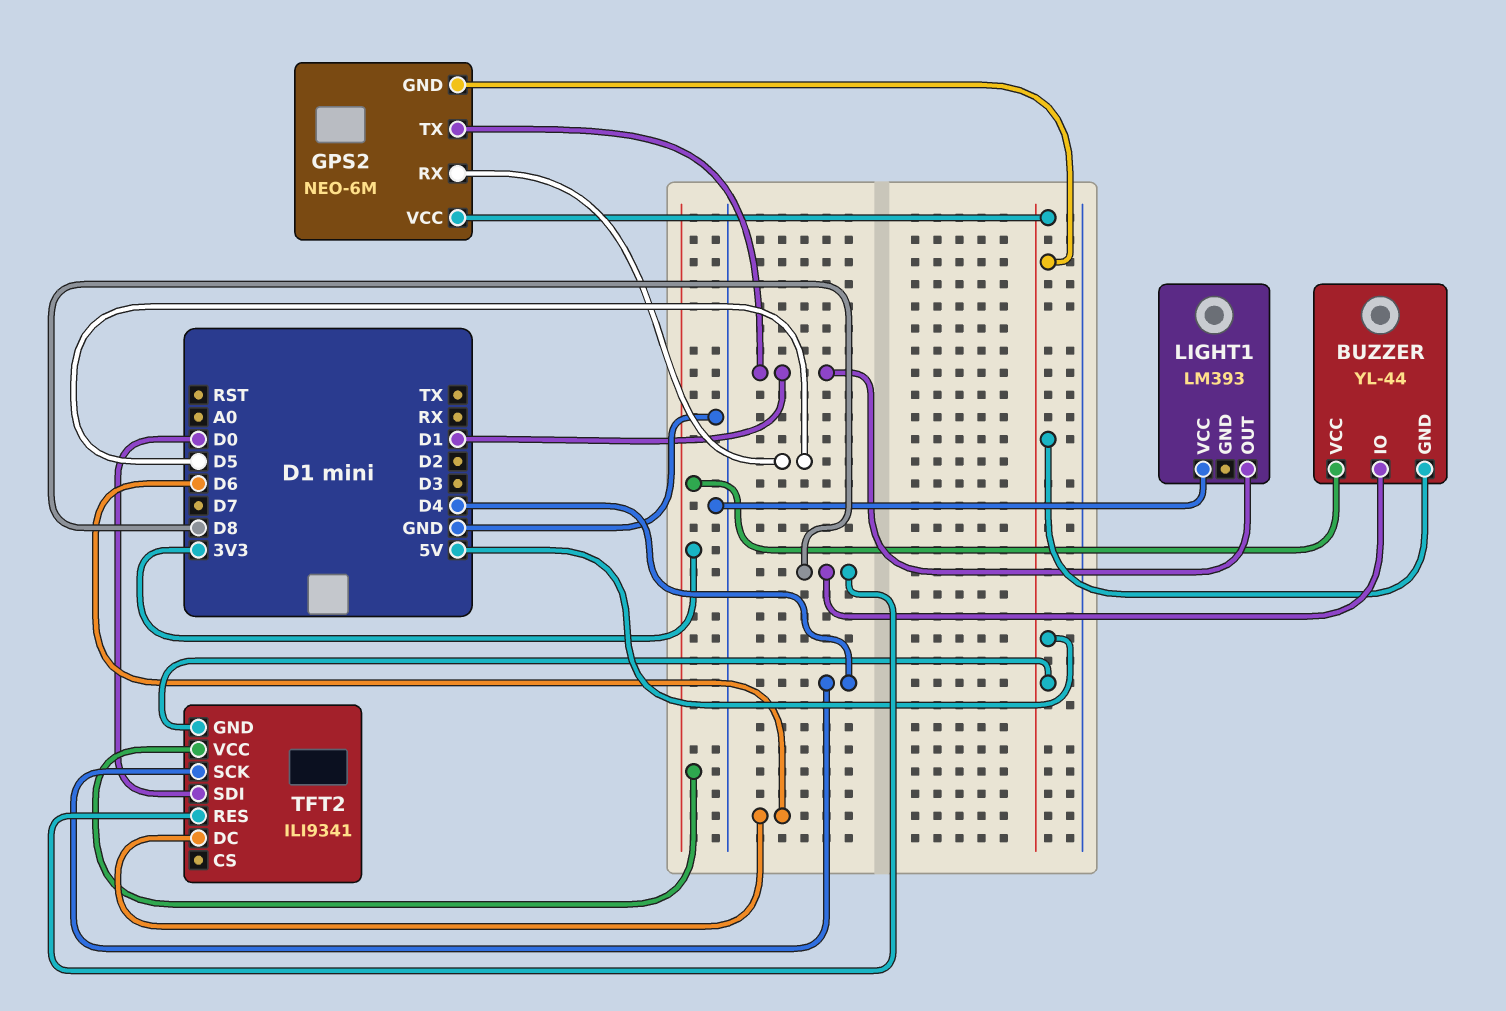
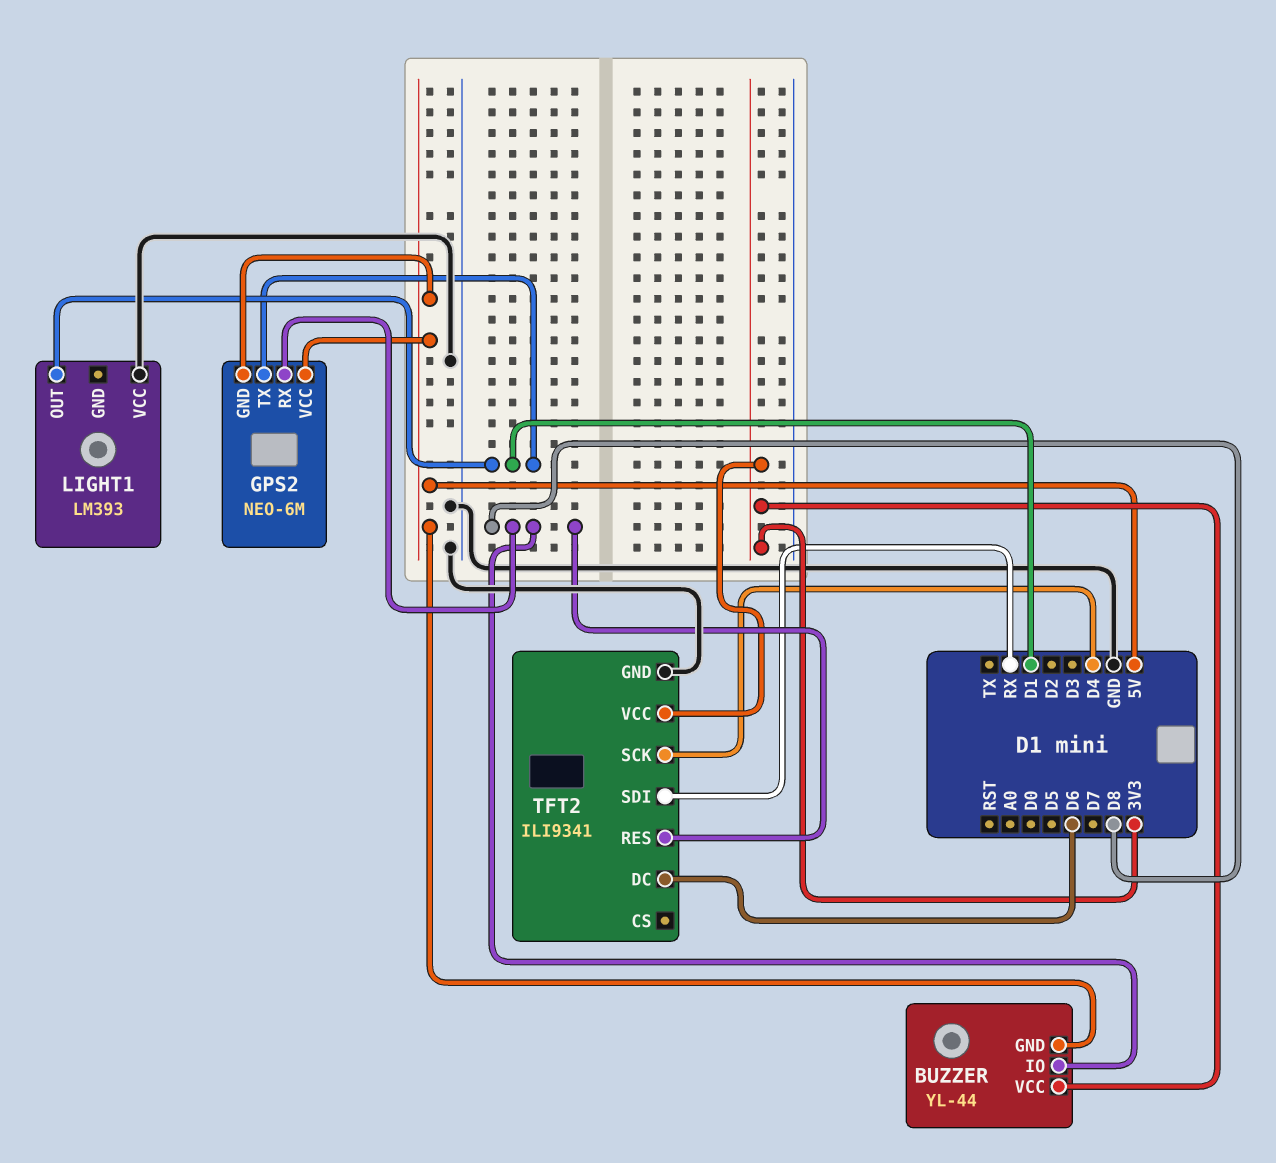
GPS2 pin RX: D5 -> D8
TFT2 pin GND: 5V -> GND
TFT2 pin SDI: D0 -> RX

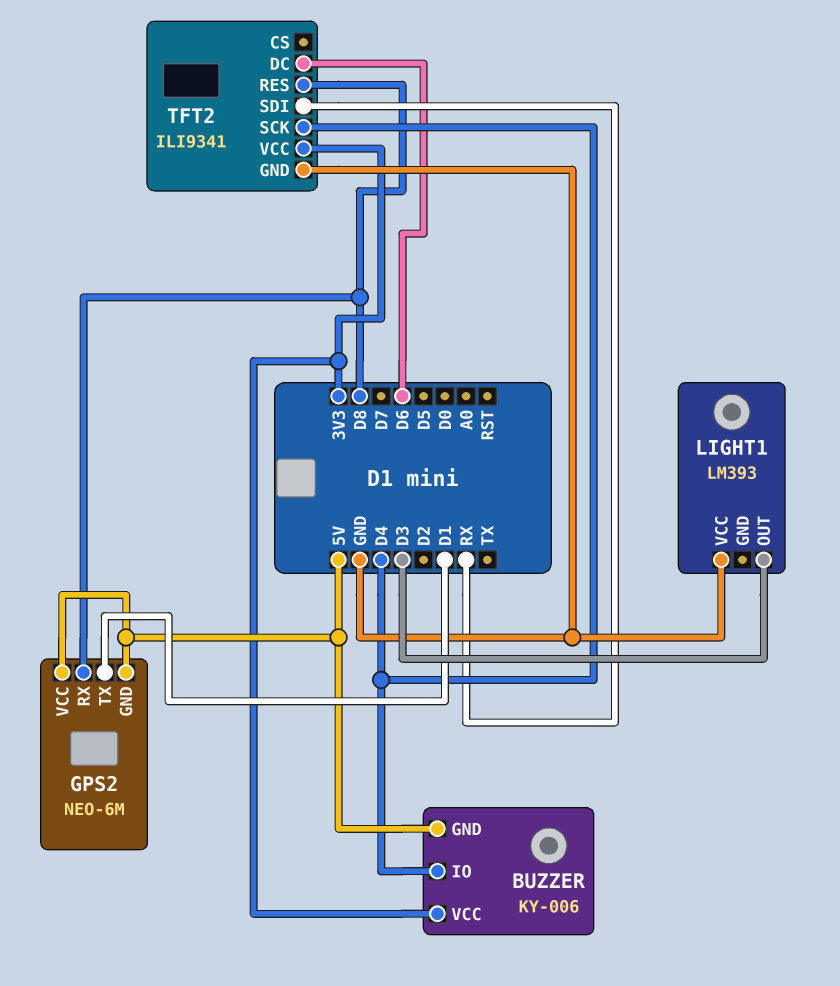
BUZZER: YL-44 -> KY-006
BUZZER pin IO: D8 -> D4
LIGHT1 pin OUT: D1 -> D3

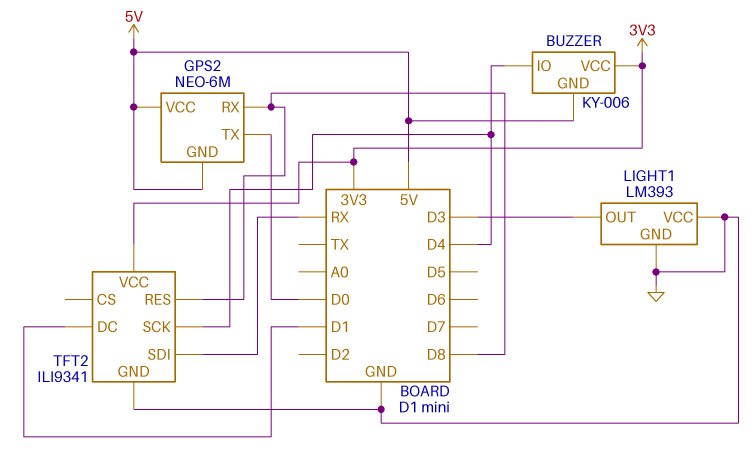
GPS2 pin TX: D1 -> D0
LIGHT1 pin GND: none -> GND
TFT2 pin DC: D6 -> D1

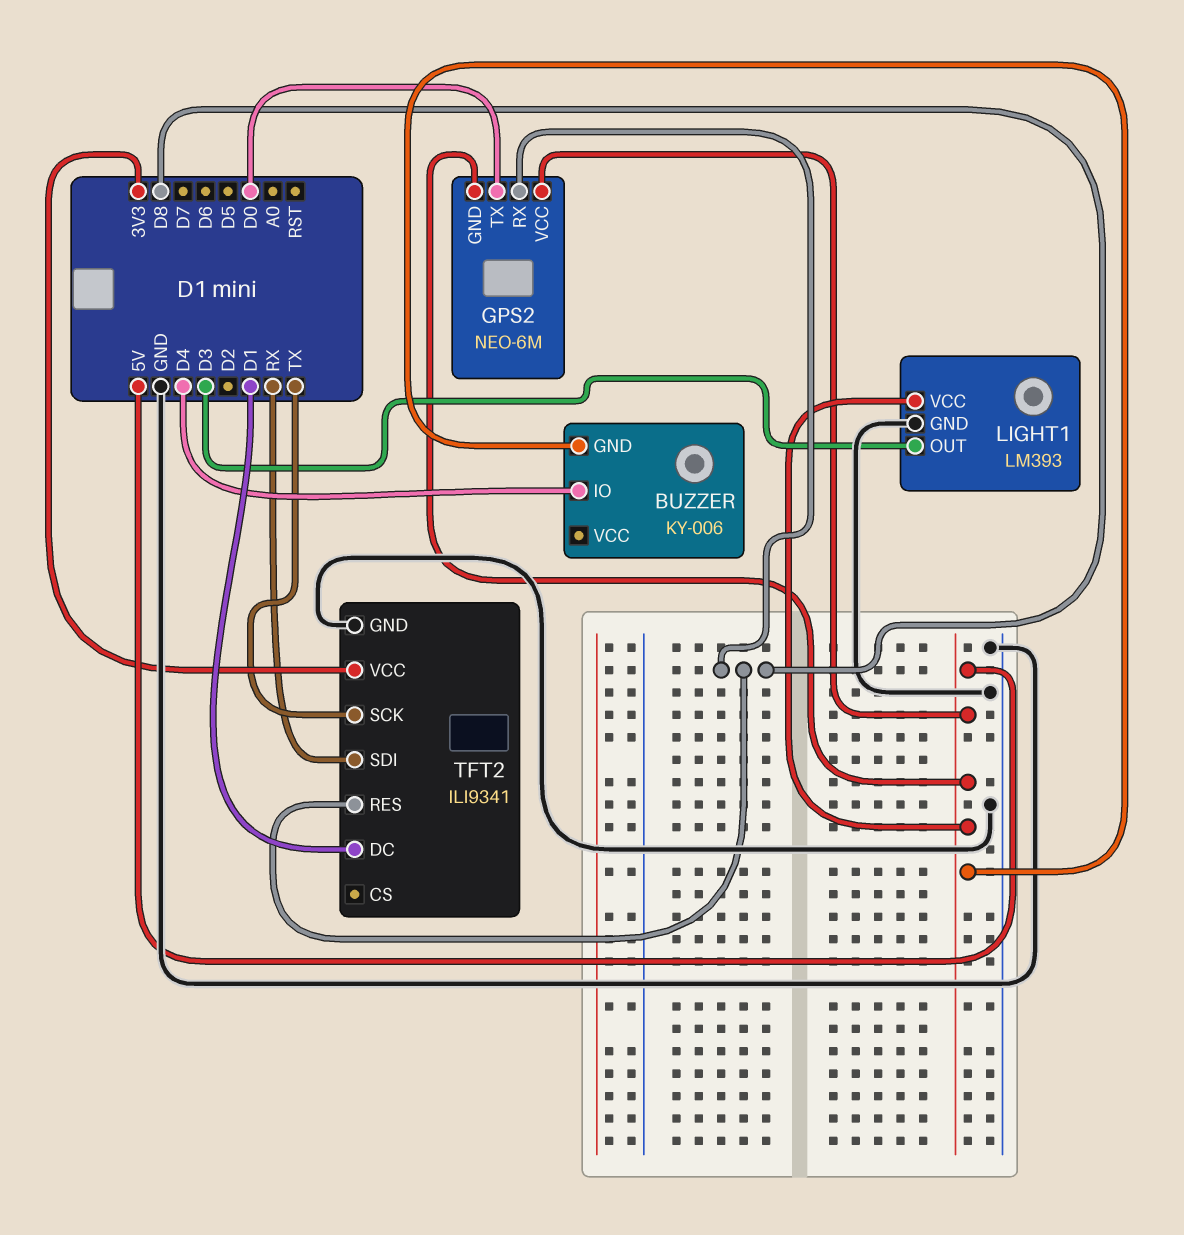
BUZZER pin VCC: 3V3 -> none
LIGHT1 pin VCC: GND -> 5V
TFT2 pin SCK: D4 -> TX

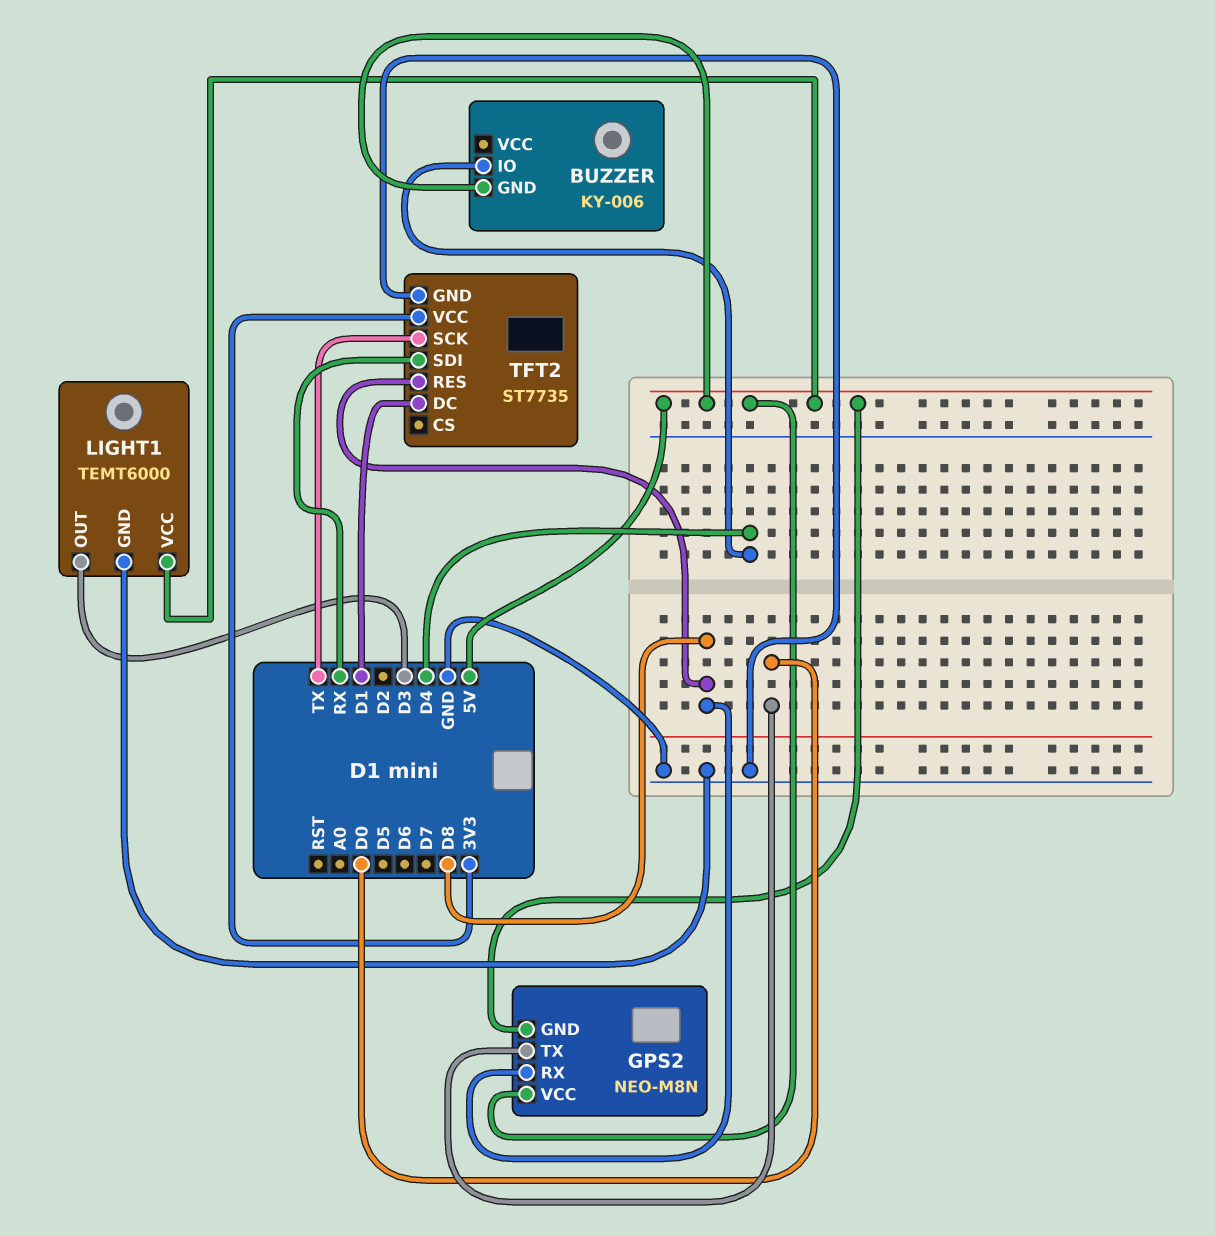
GPS2: NEO-6M -> NEO-M8N
LIGHT1: LM393 -> TEMT6000
TFT2: ILI9341 -> ST7735

